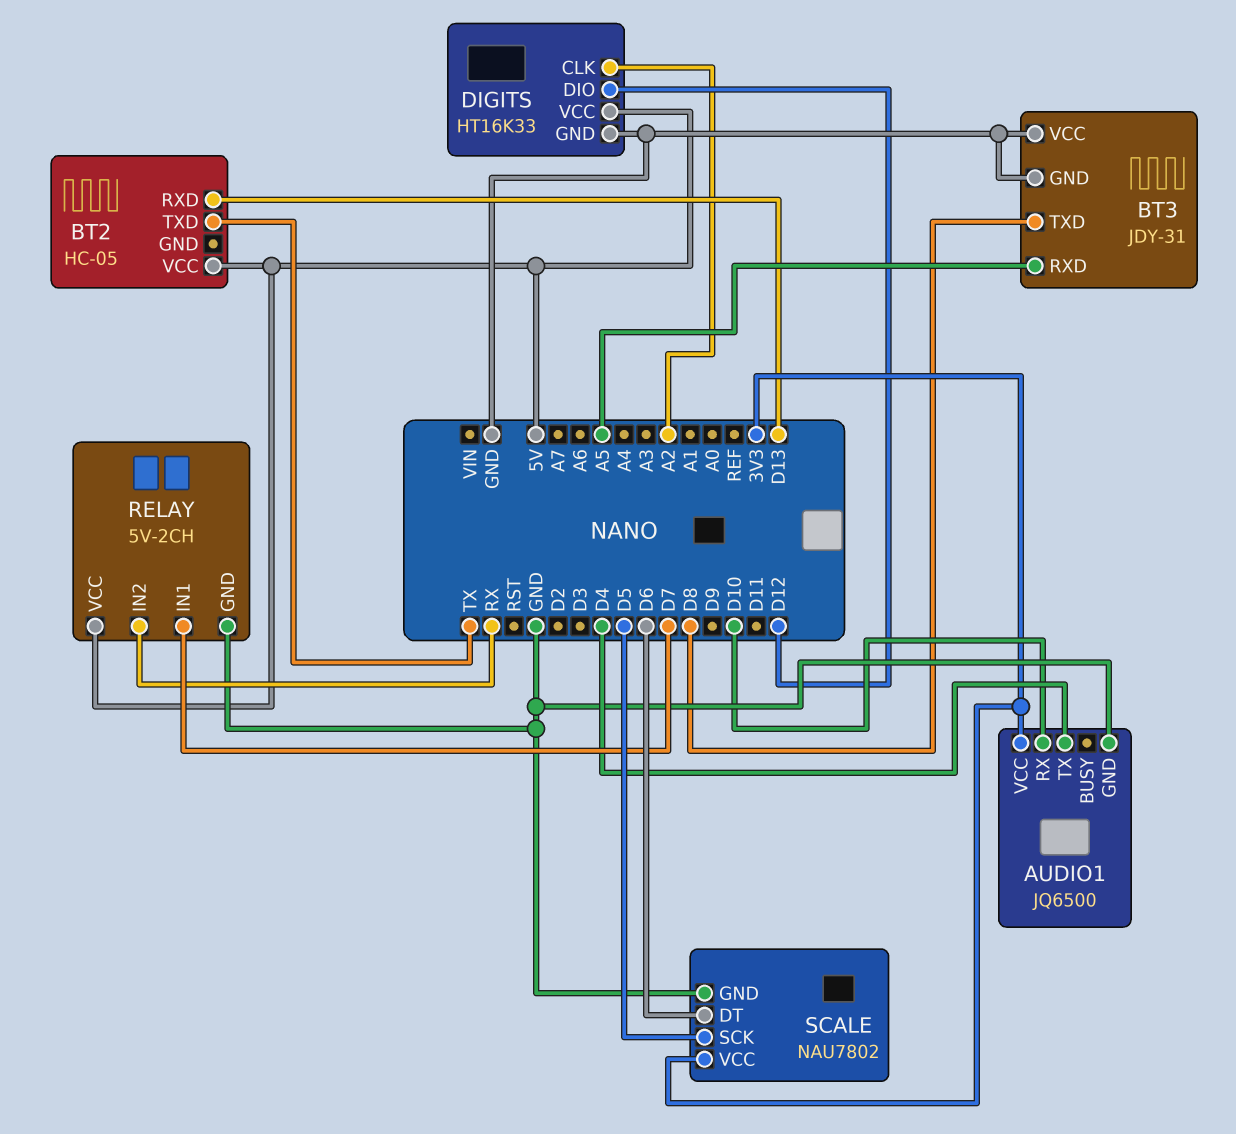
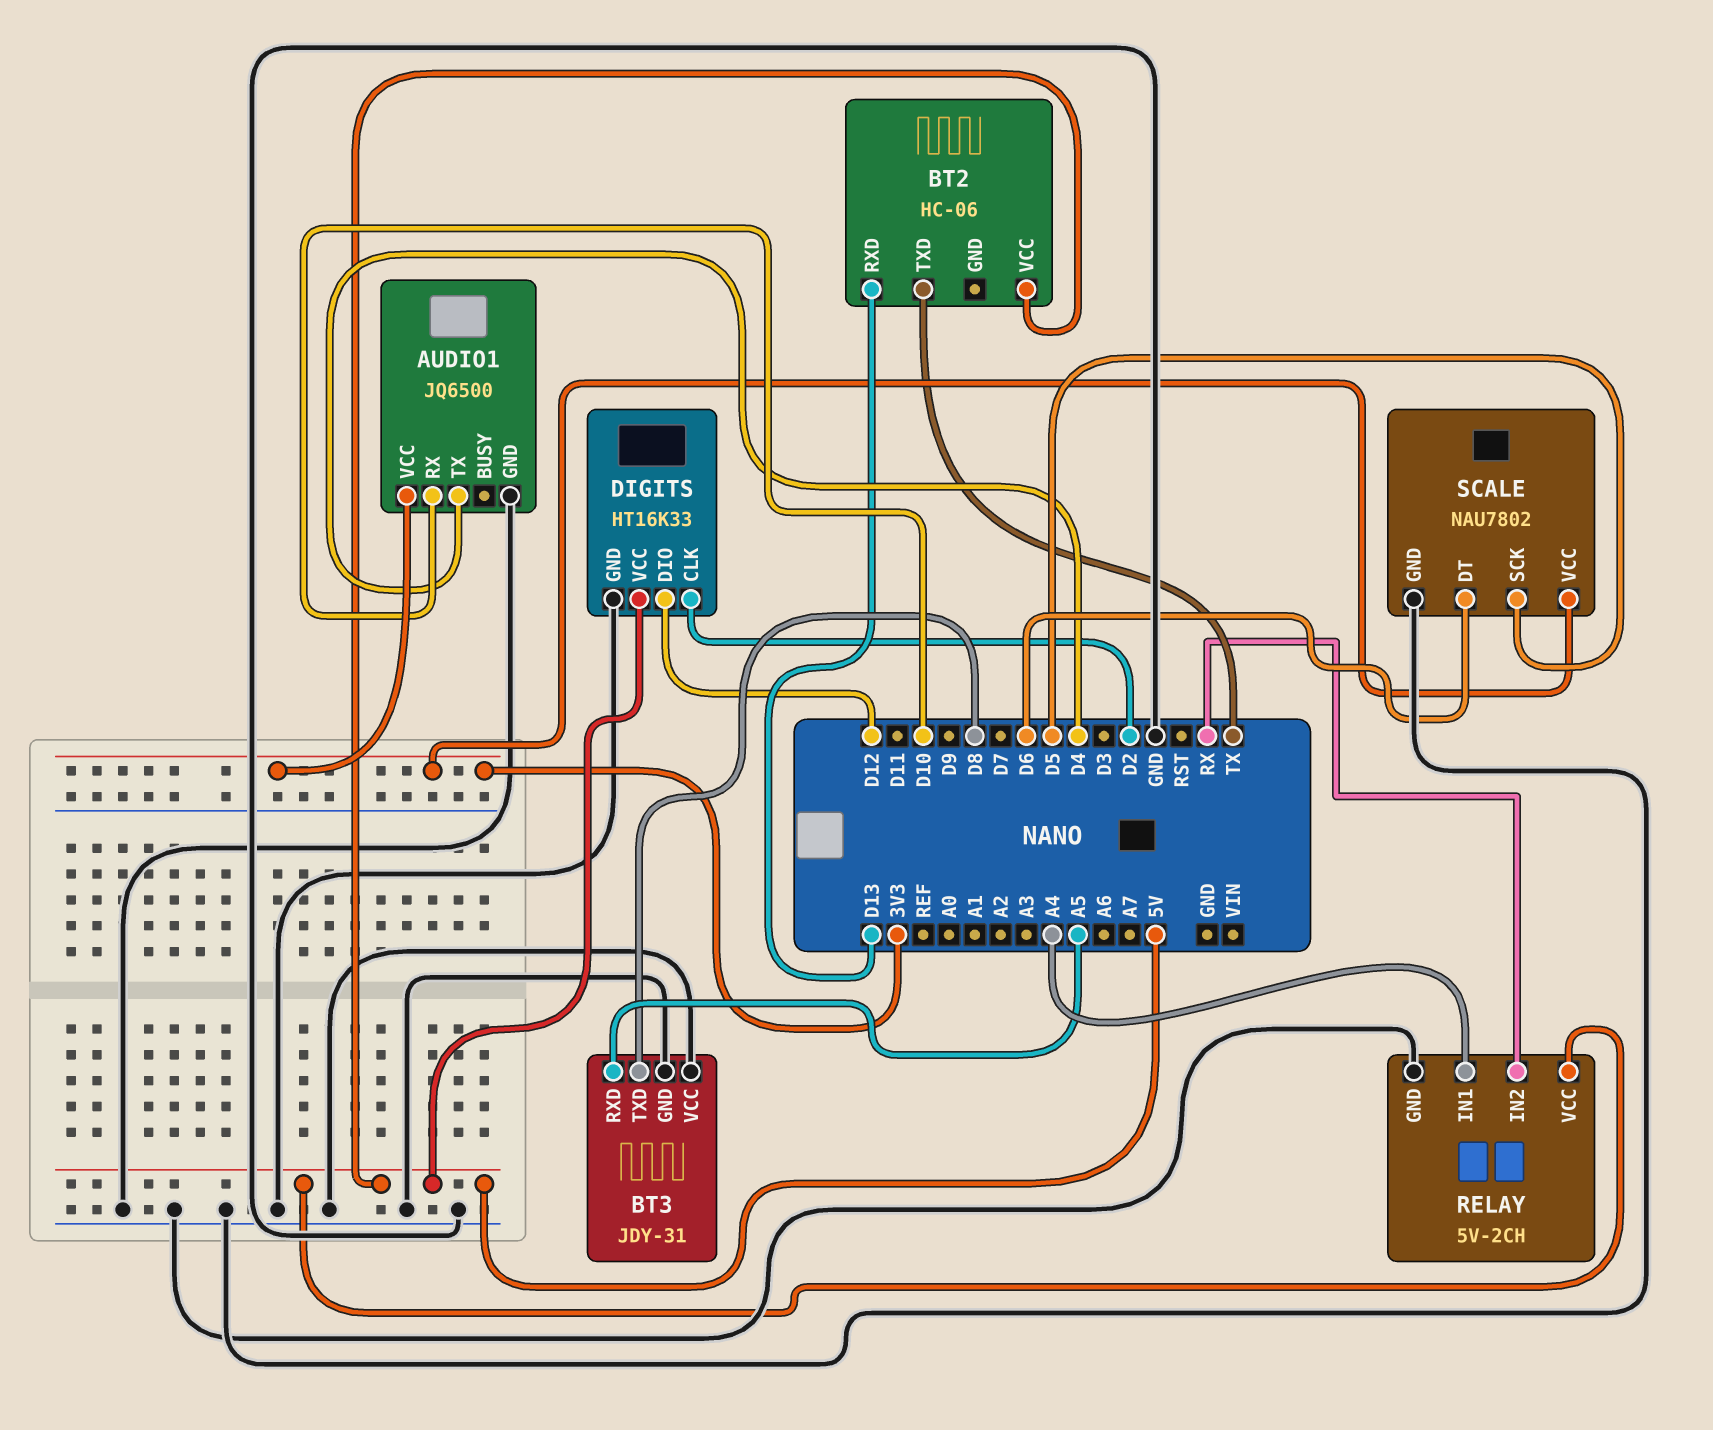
BT2: HC-05 -> HC-06
DIGITS pin CLK: A2 -> D2
RELAY pin IN1: D7 -> A4

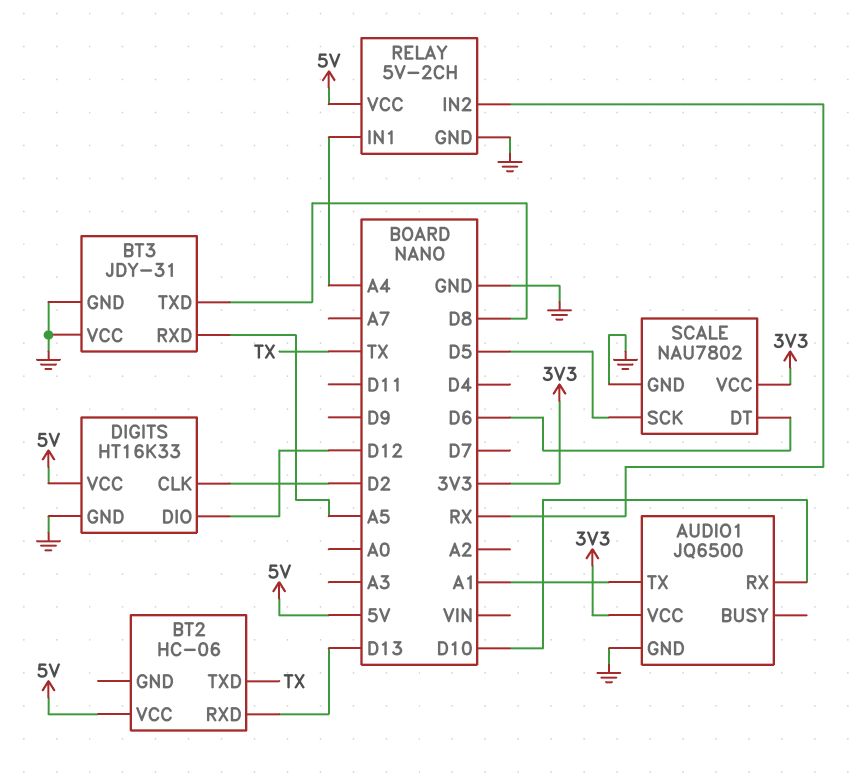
AUDIO1 pin TX: D4 -> A1

